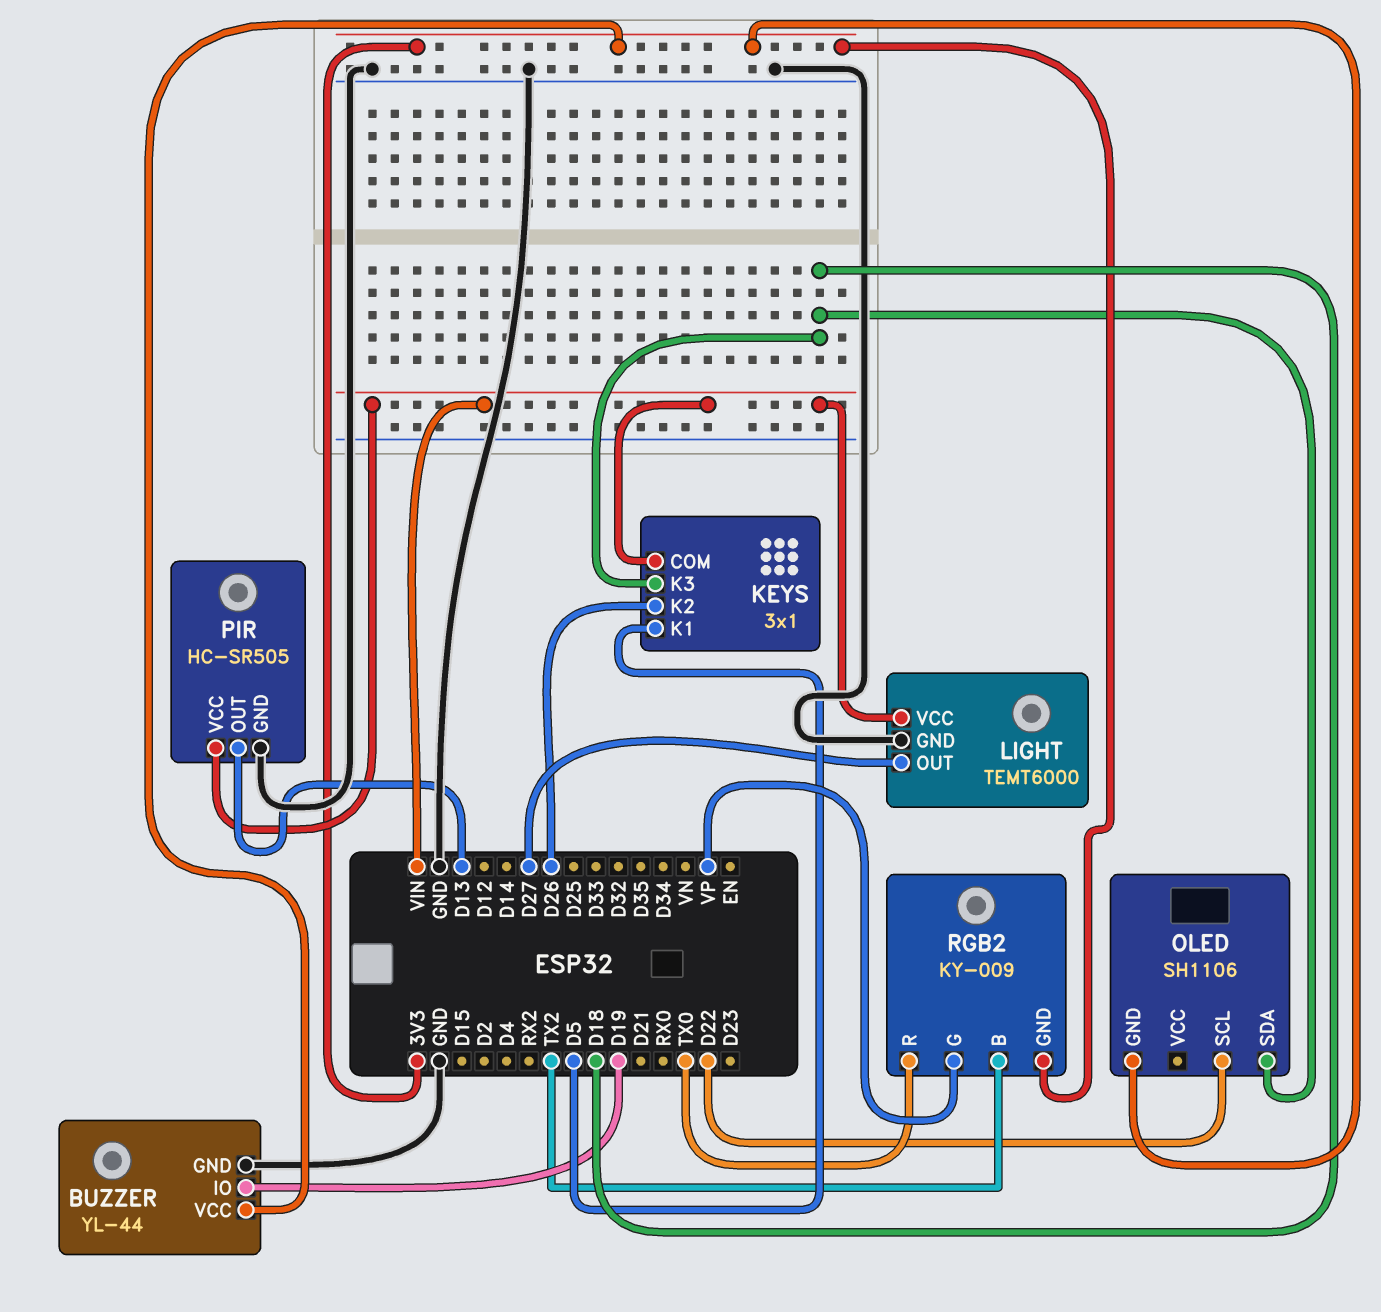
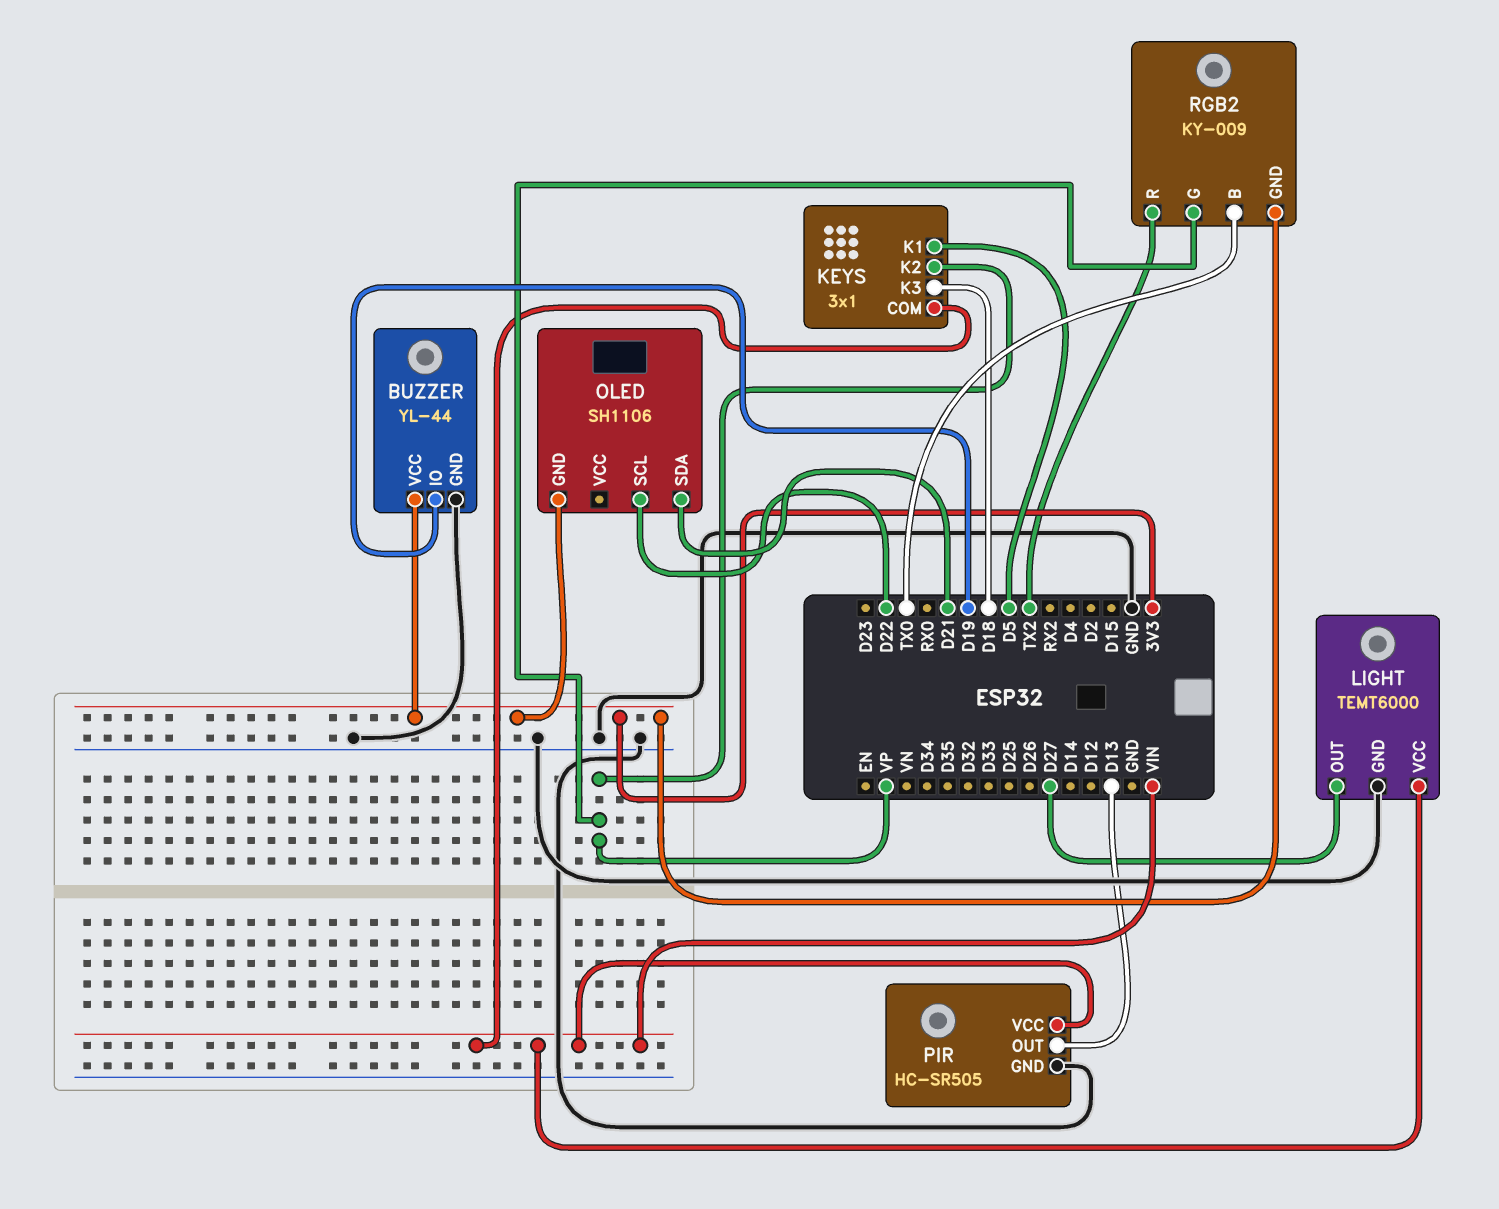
KEYS pin K2: D26 -> VP
OLED pin SDA: D18 -> D21
RGB2 pin B: TX2 -> TX0
RGB2 pin R: TX0 -> TX2

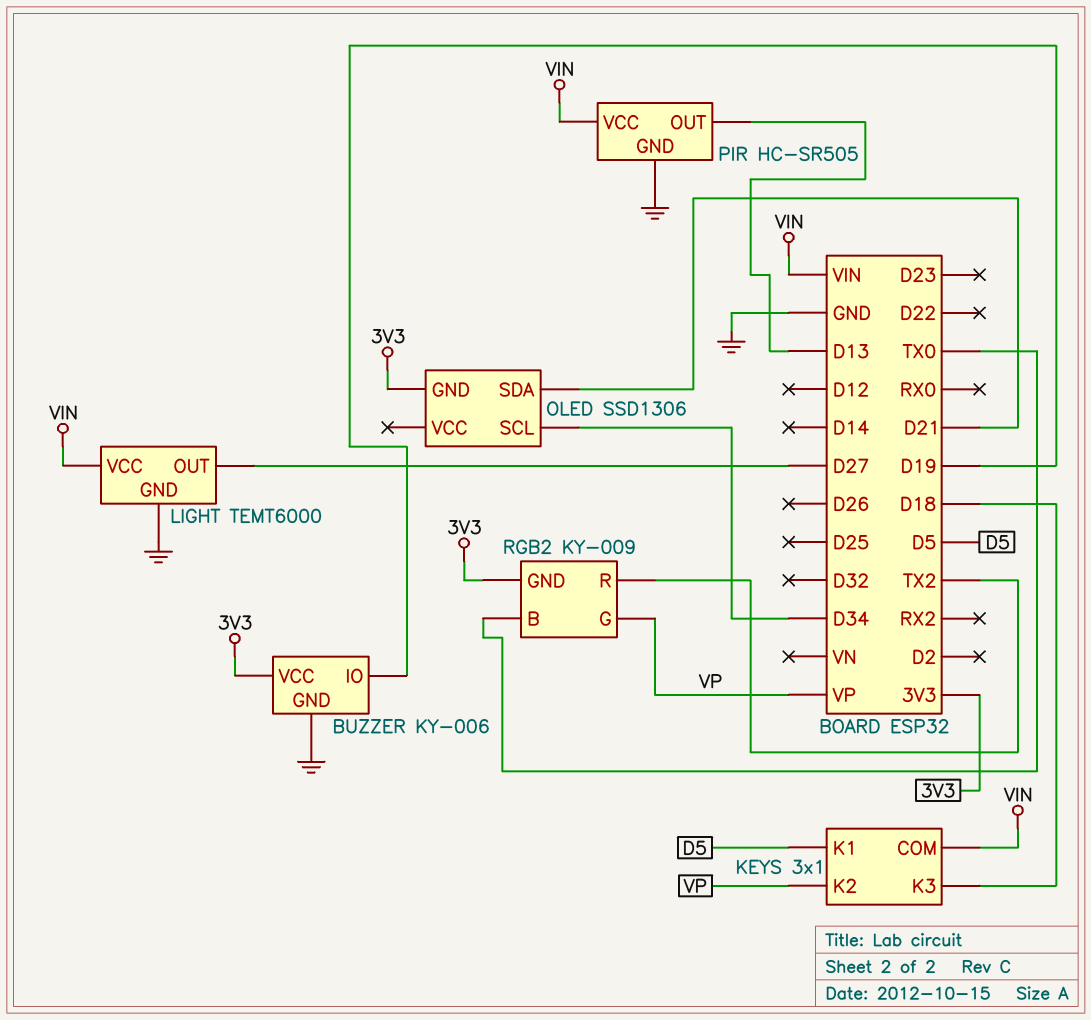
BUZZER: YL-44 -> KY-006
OLED: SH1106 -> SSD1306
OLED pin SCL: D22 -> D34

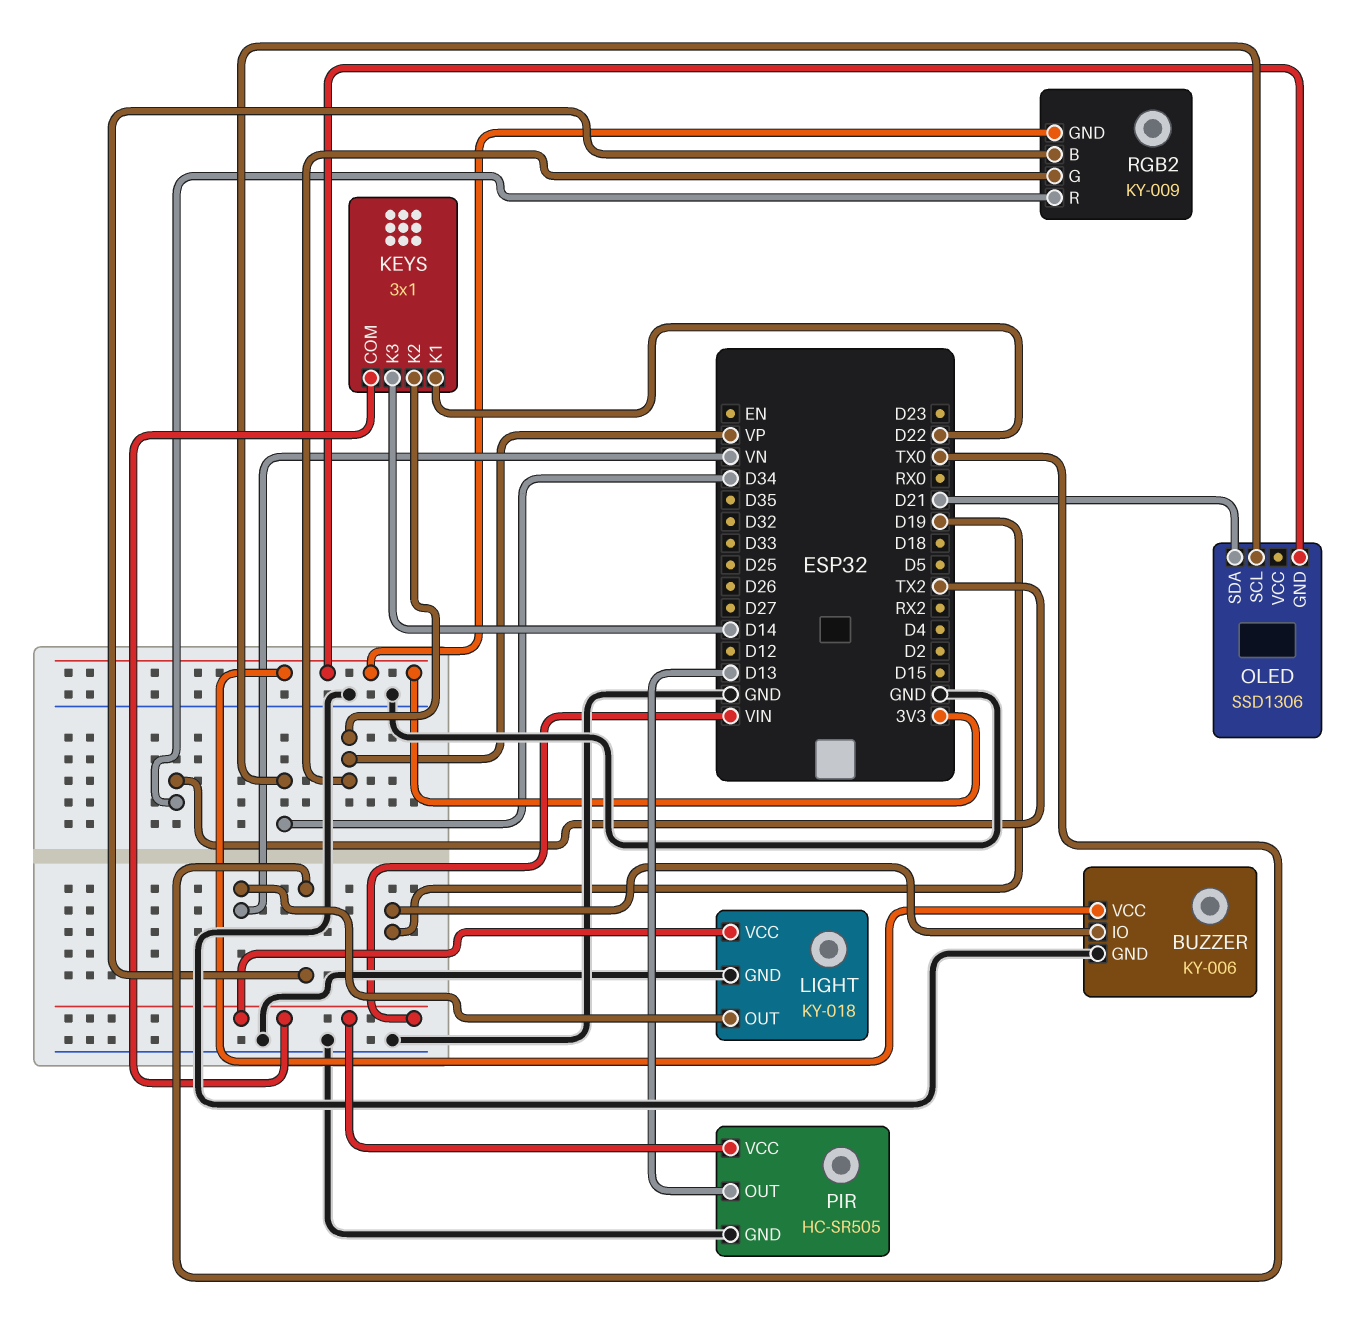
KEYS pin K1: D5 -> D22
KEYS pin K3: D18 -> D14
LIGHT: TEMT6000 -> KY-018
LIGHT pin OUT: D27 -> VN

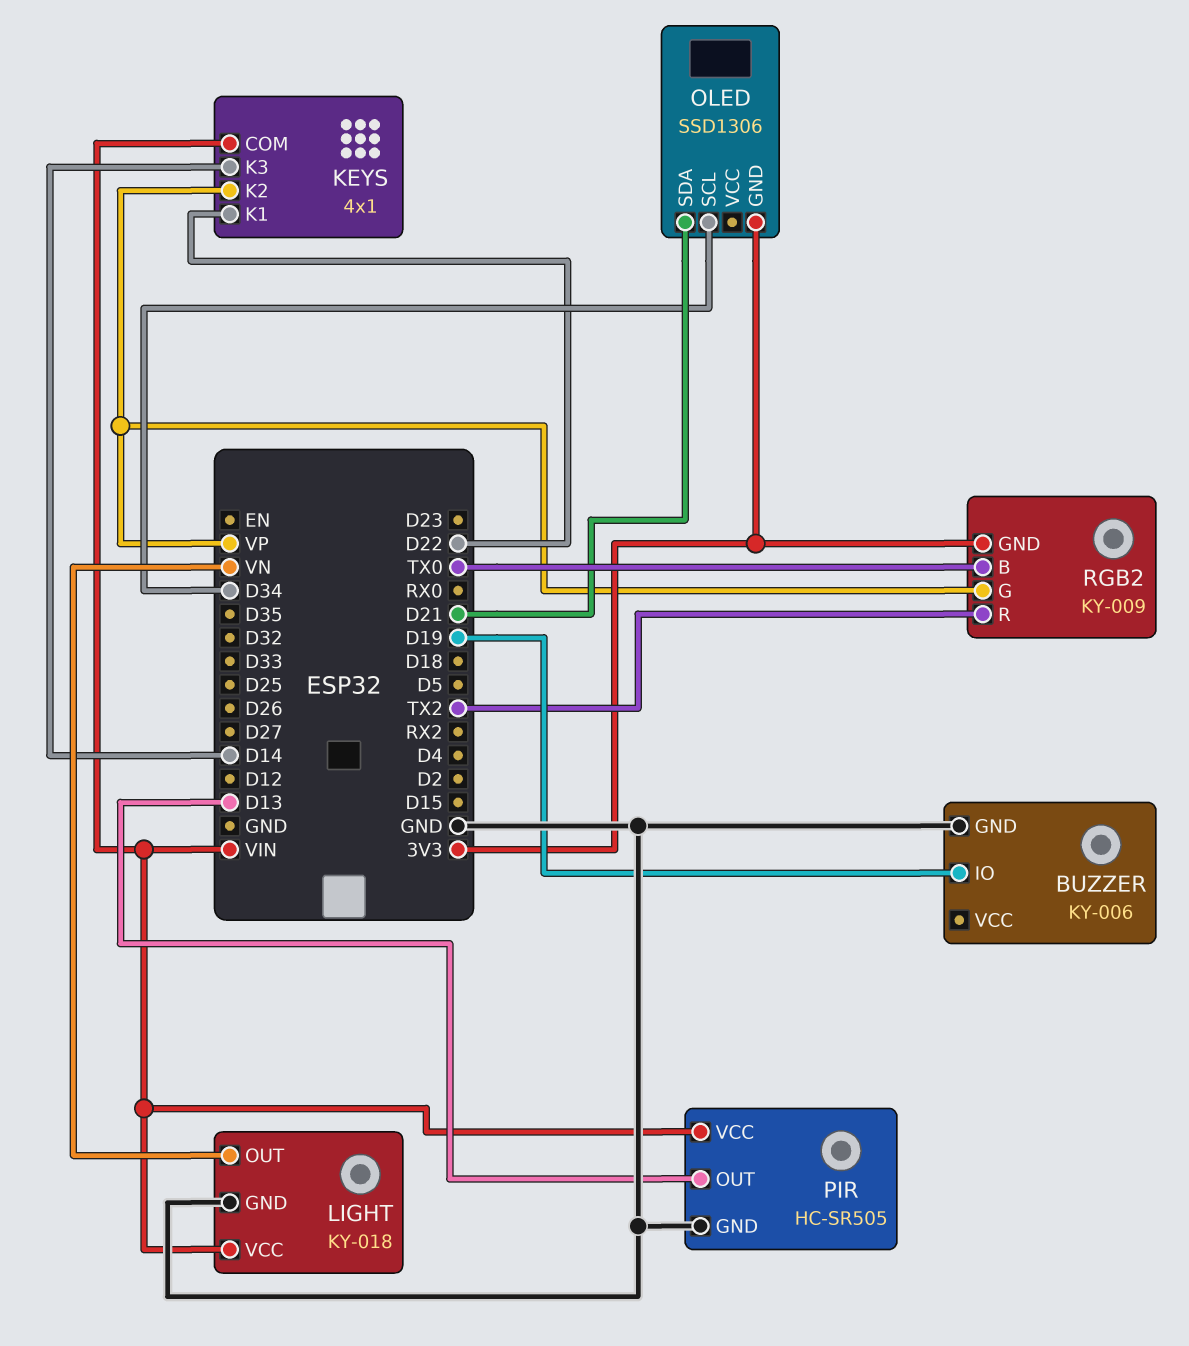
BUZZER pin VCC: 3V3 -> none
KEYS: 3x1 -> 4x1

